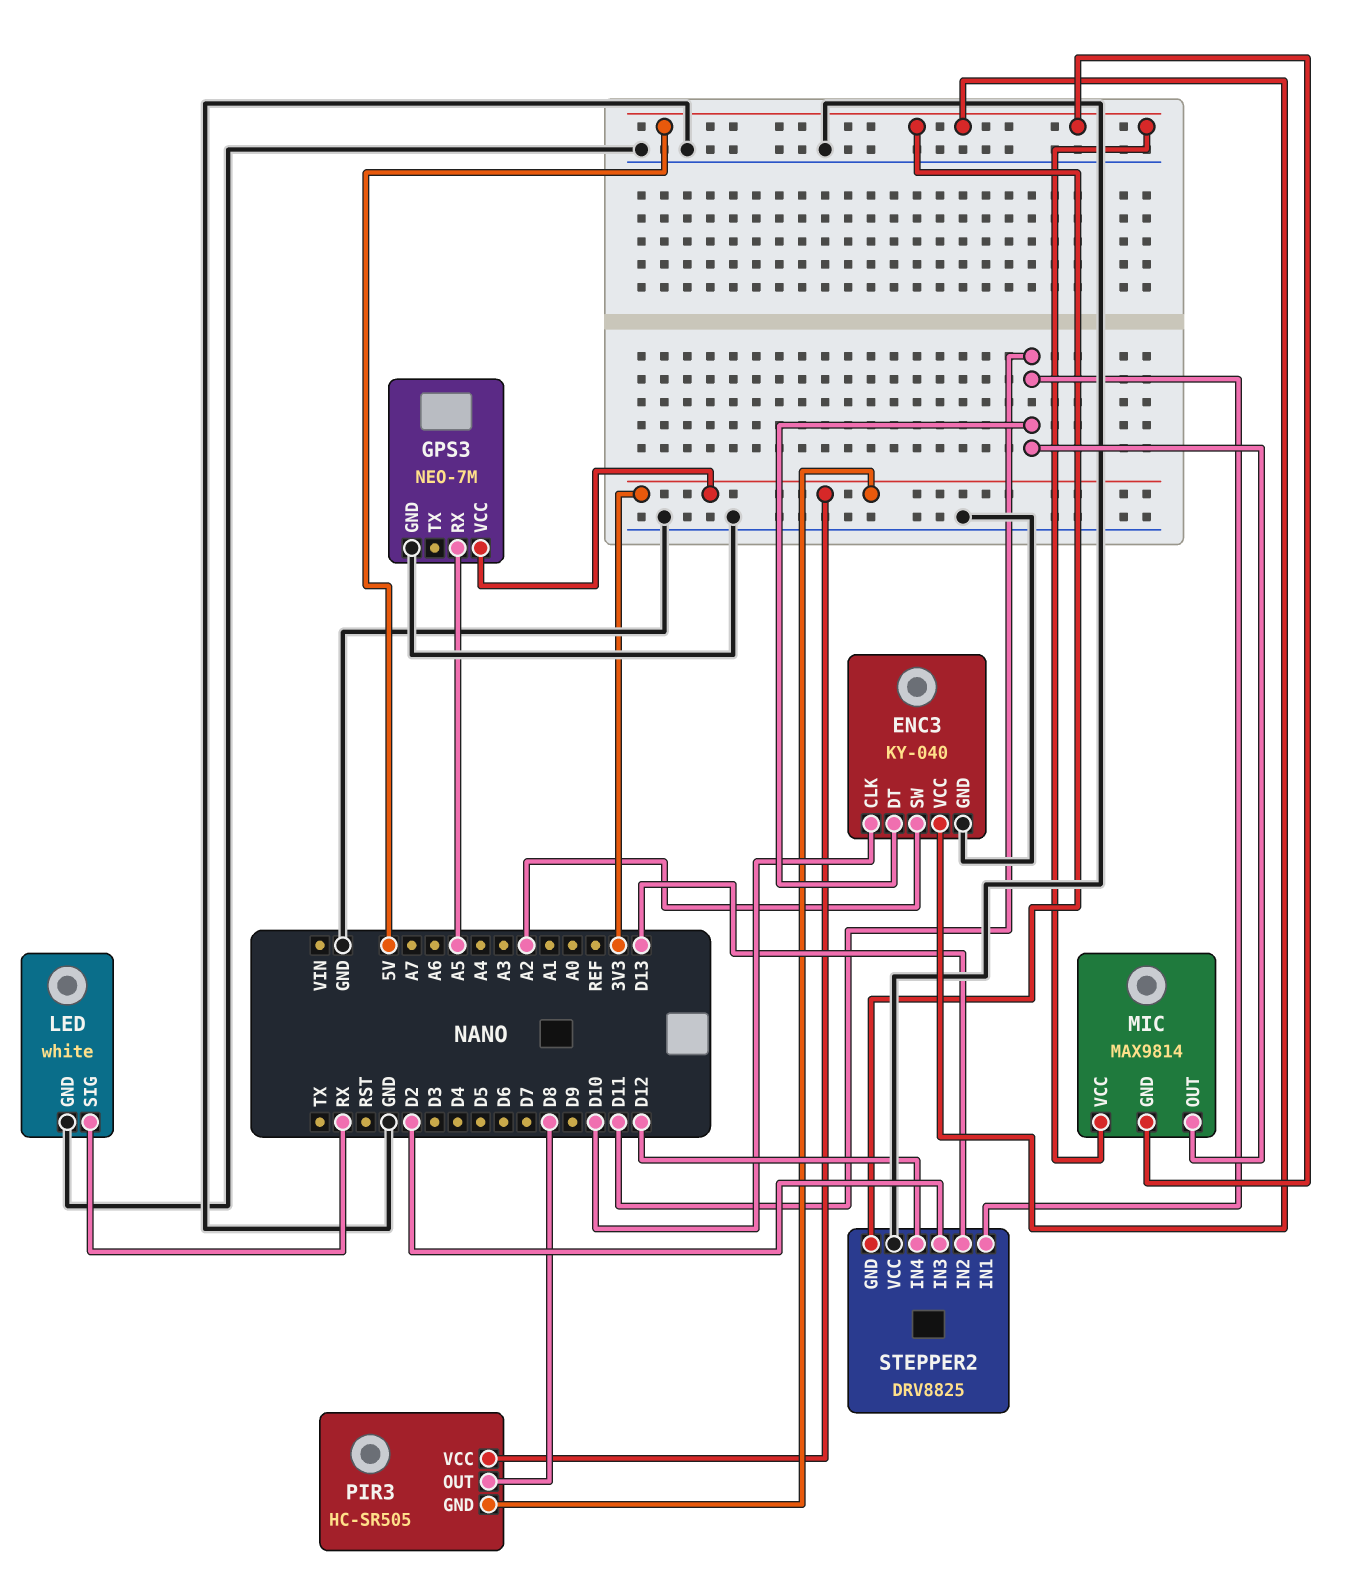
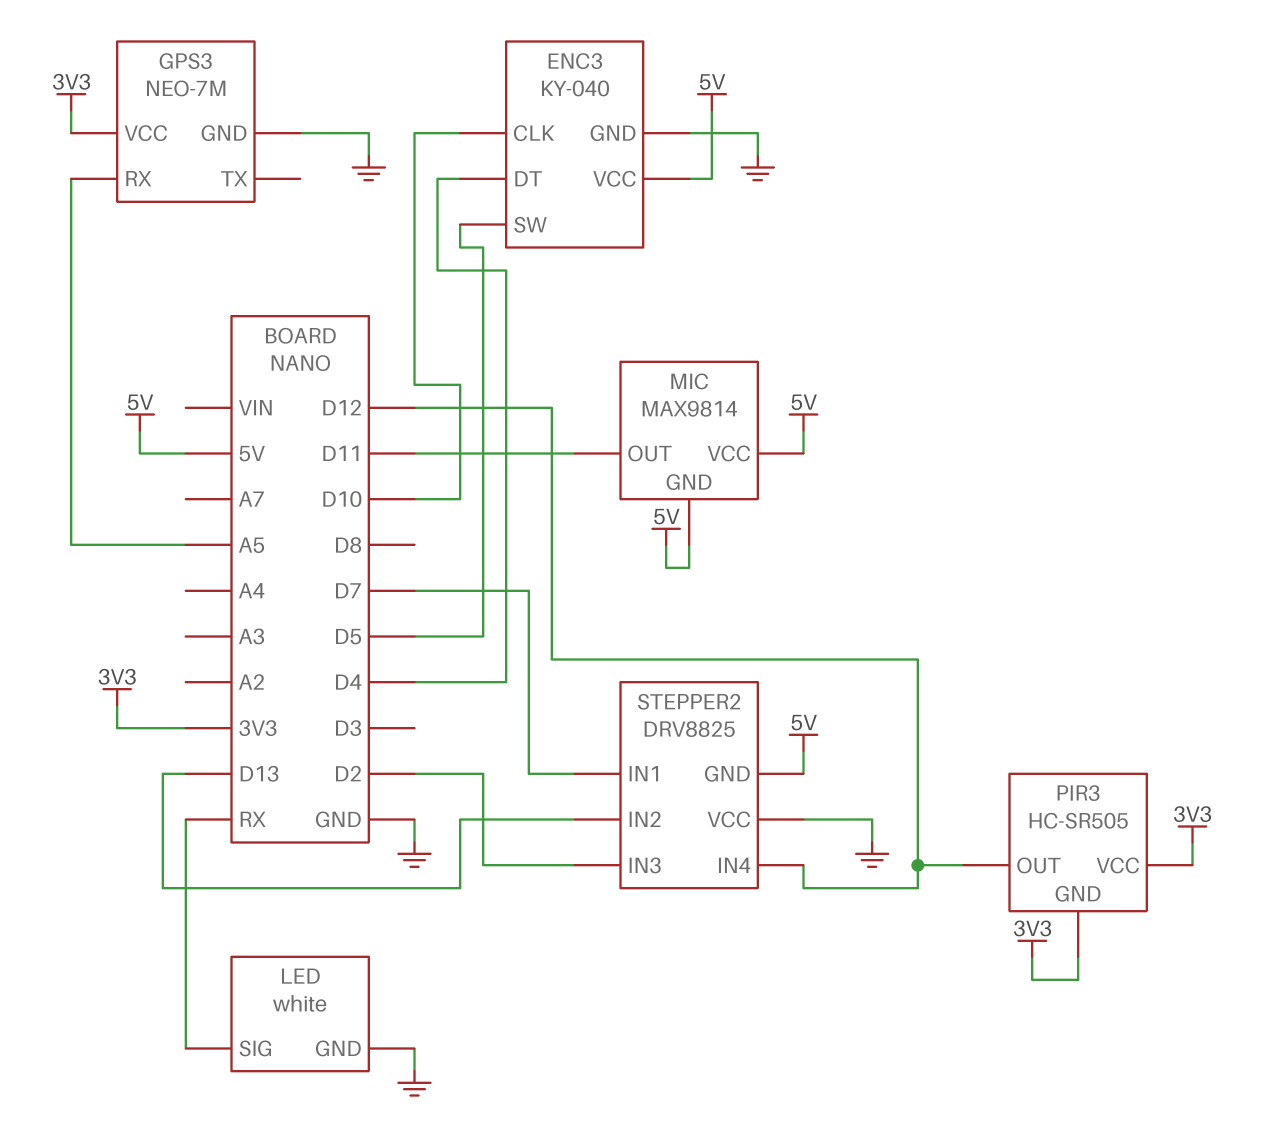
ENC3 pin DT: D11 -> D4
ENC3 pin SW: A2 -> D5
PIR3 pin OUT: D8 -> D12
STEPPER2 pin IN1: D11 -> D7

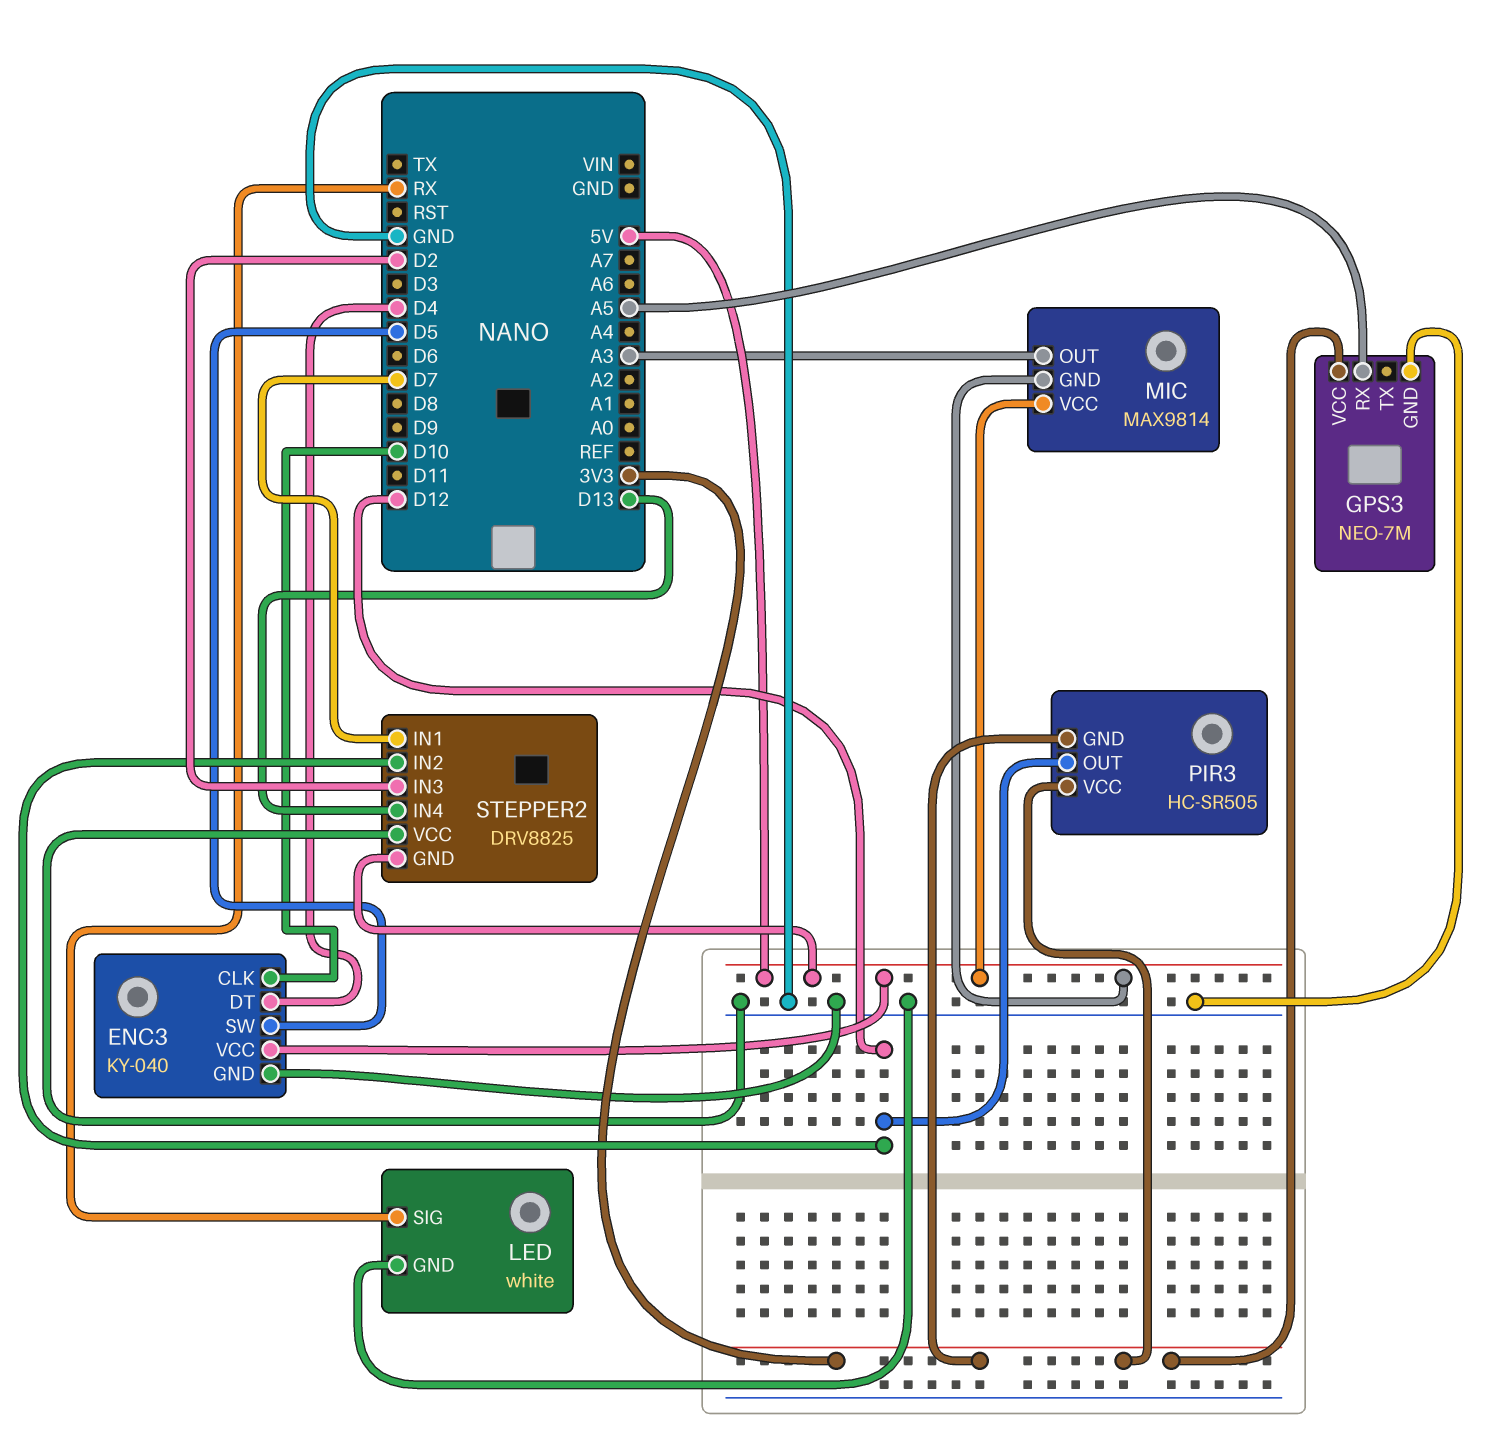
MIC pin OUT: D11 -> A3
STEPPER2 pin IN2: D13 -> D12
STEPPER2 pin IN4: D12 -> D13

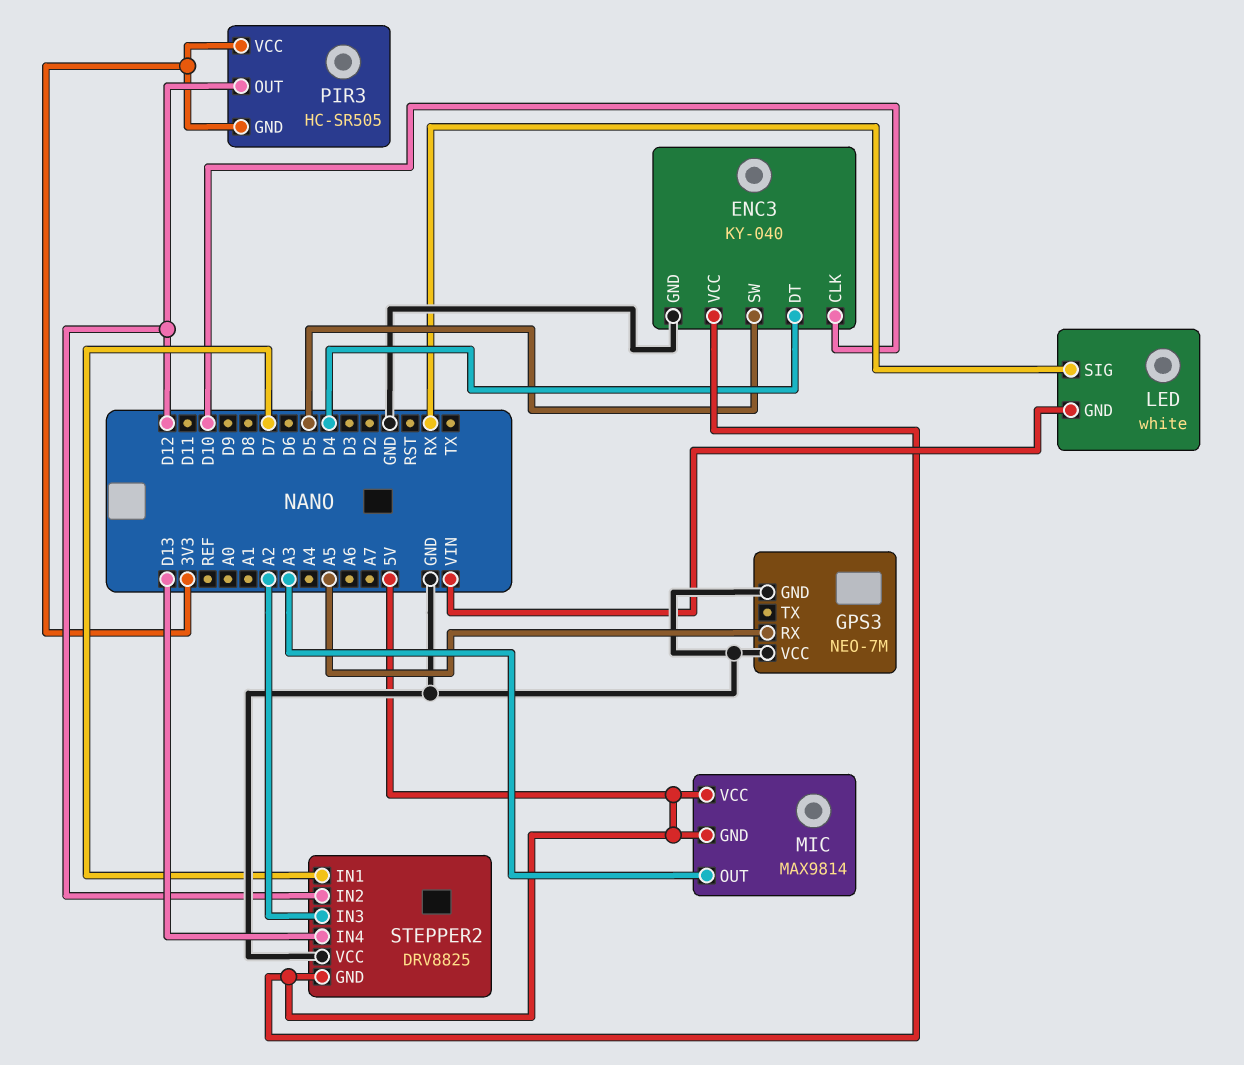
GPS3 pin VCC: 3V3 -> GND
LED pin GND: GND -> VIN
STEPPER2 pin IN3: D2 -> A2

